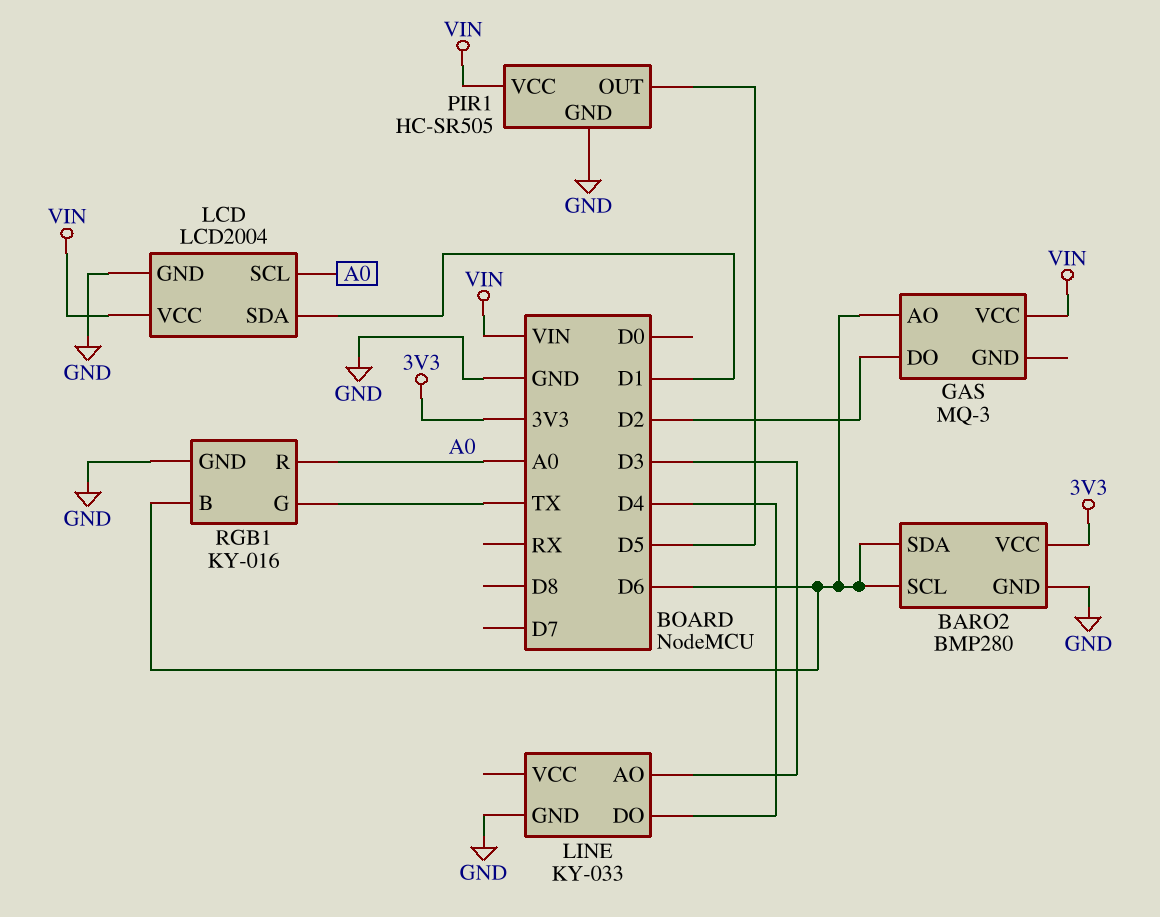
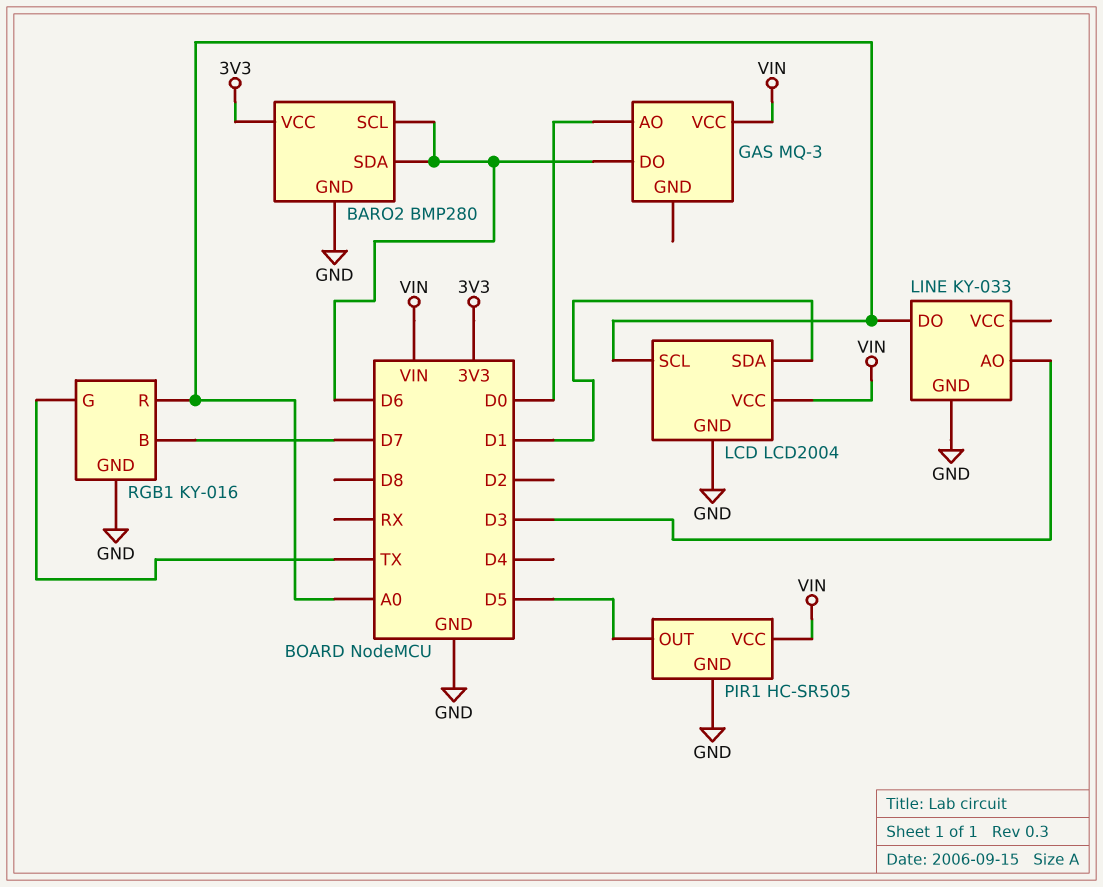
GAS pin AO: D6 -> D0
GAS pin DO: D2 -> D6
LINE pin DO: D4 -> A0
RGB1 pin B: D6 -> D7

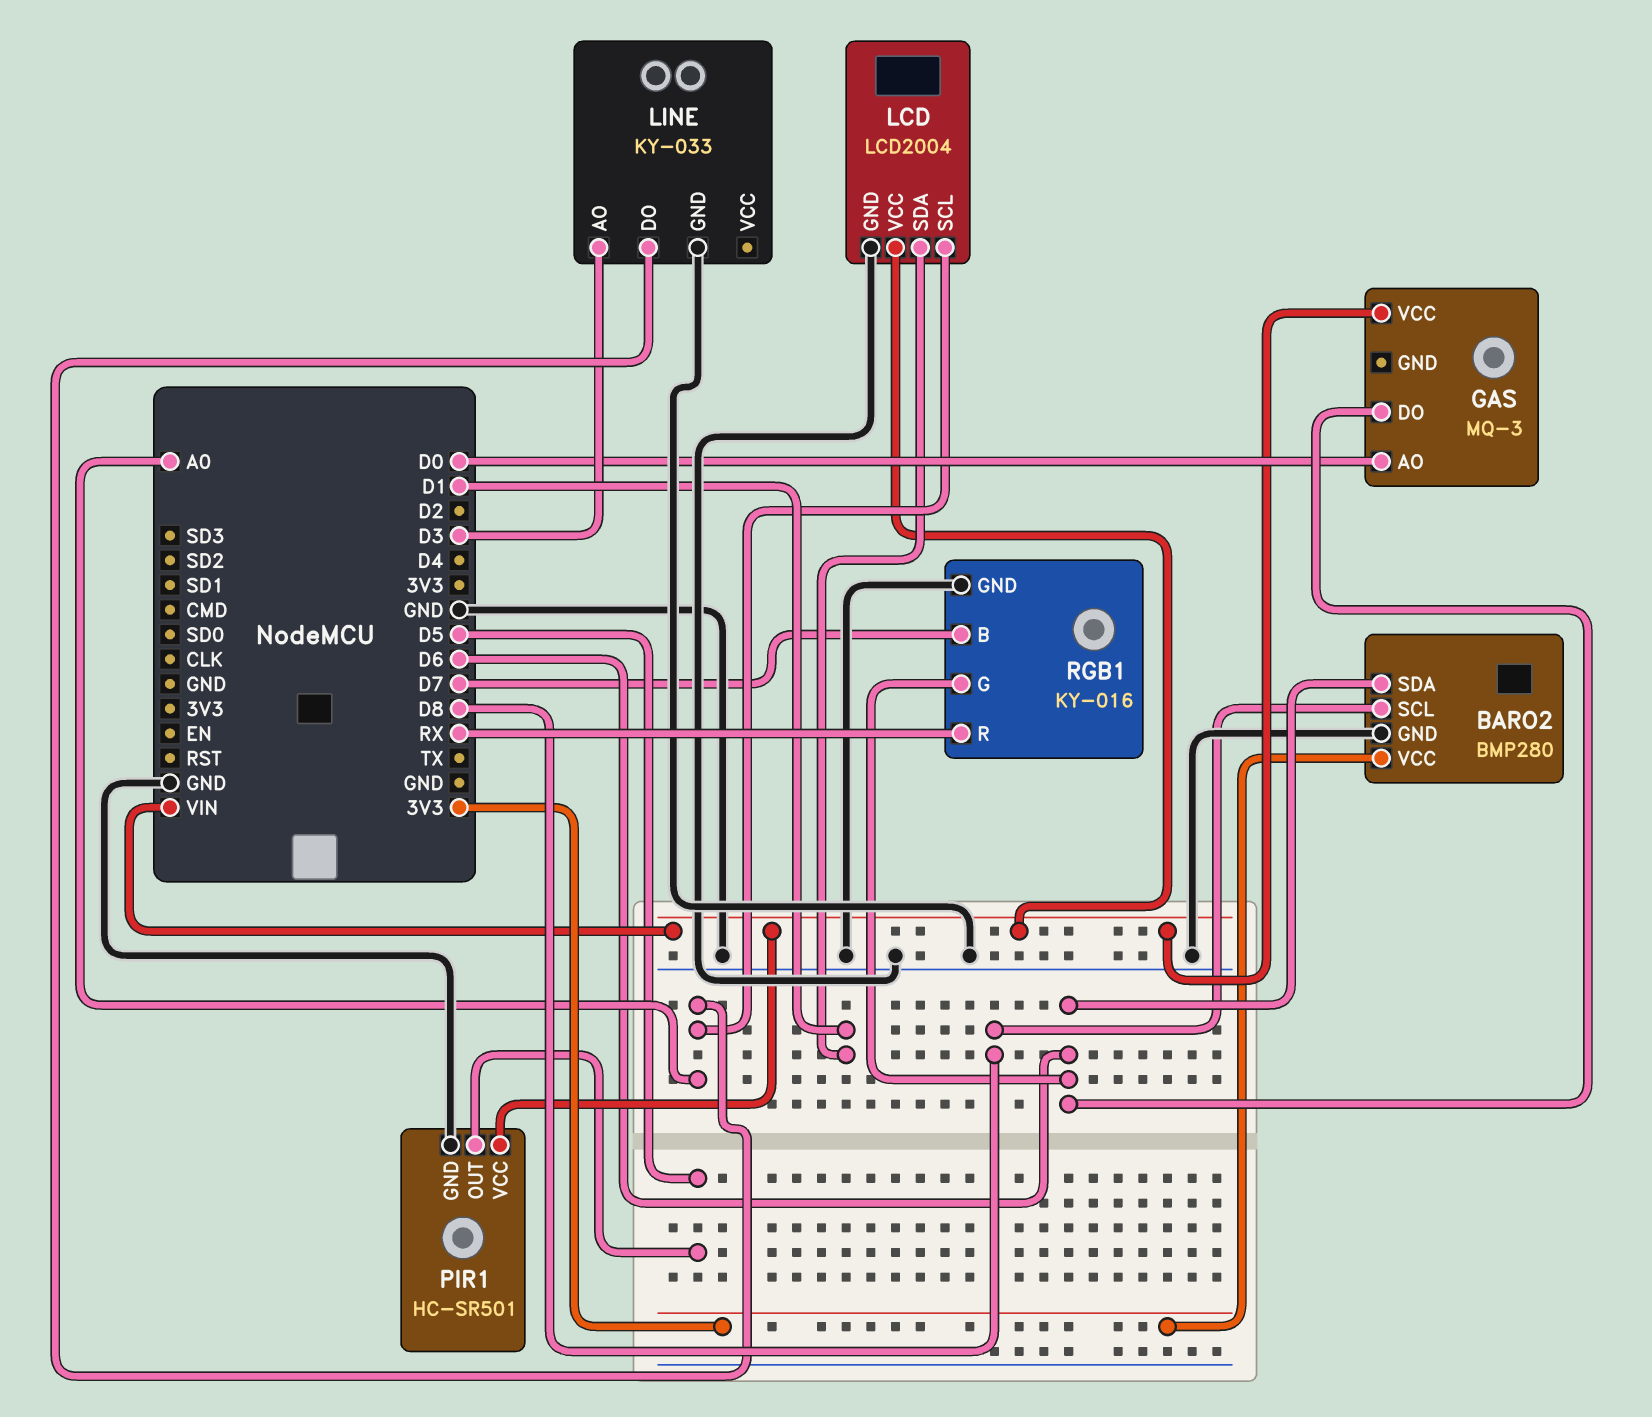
BARO2 pin SCL: D6 -> D8
PIR1: HC-SR505 -> HC-SR501
RGB1 pin G: TX -> D6
RGB1 pin R: A0 -> RX

